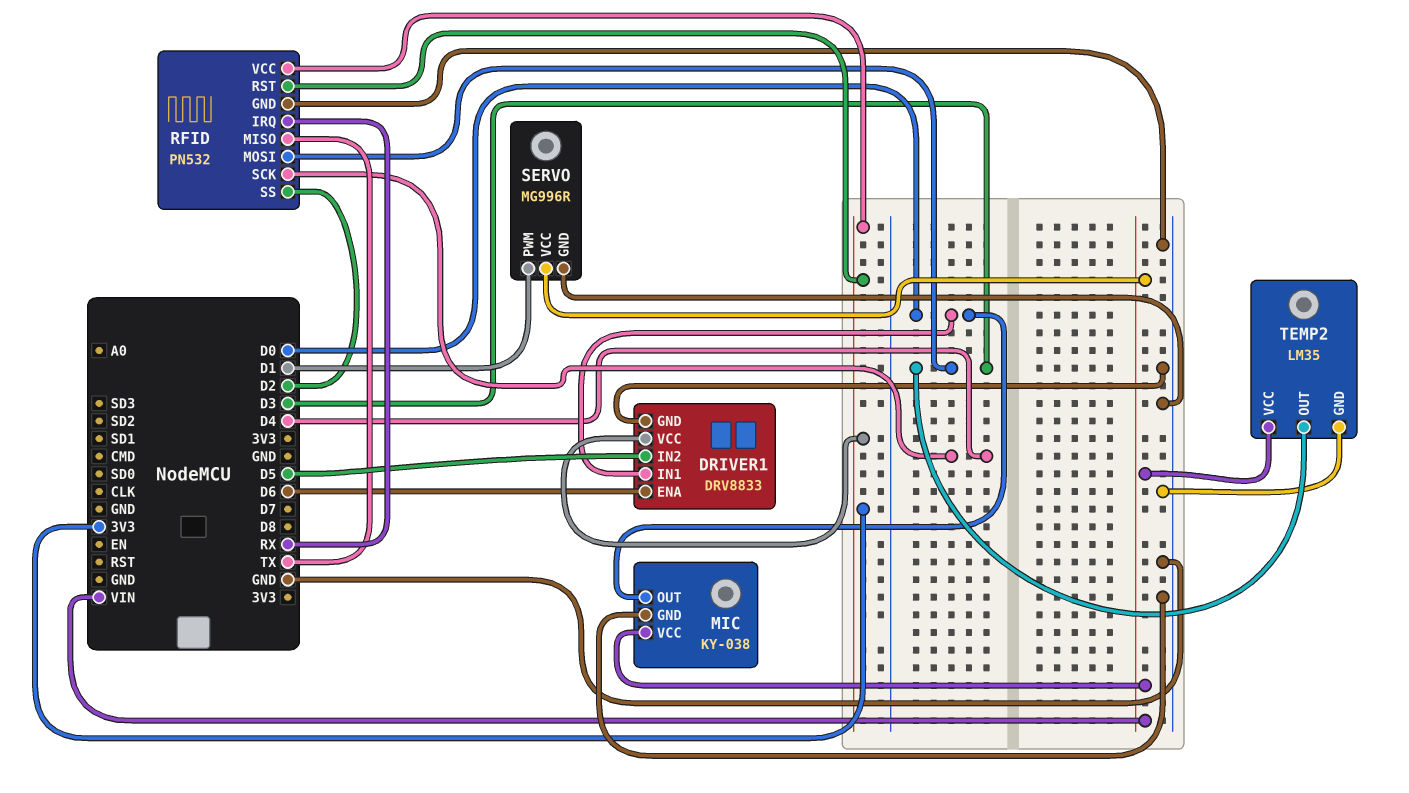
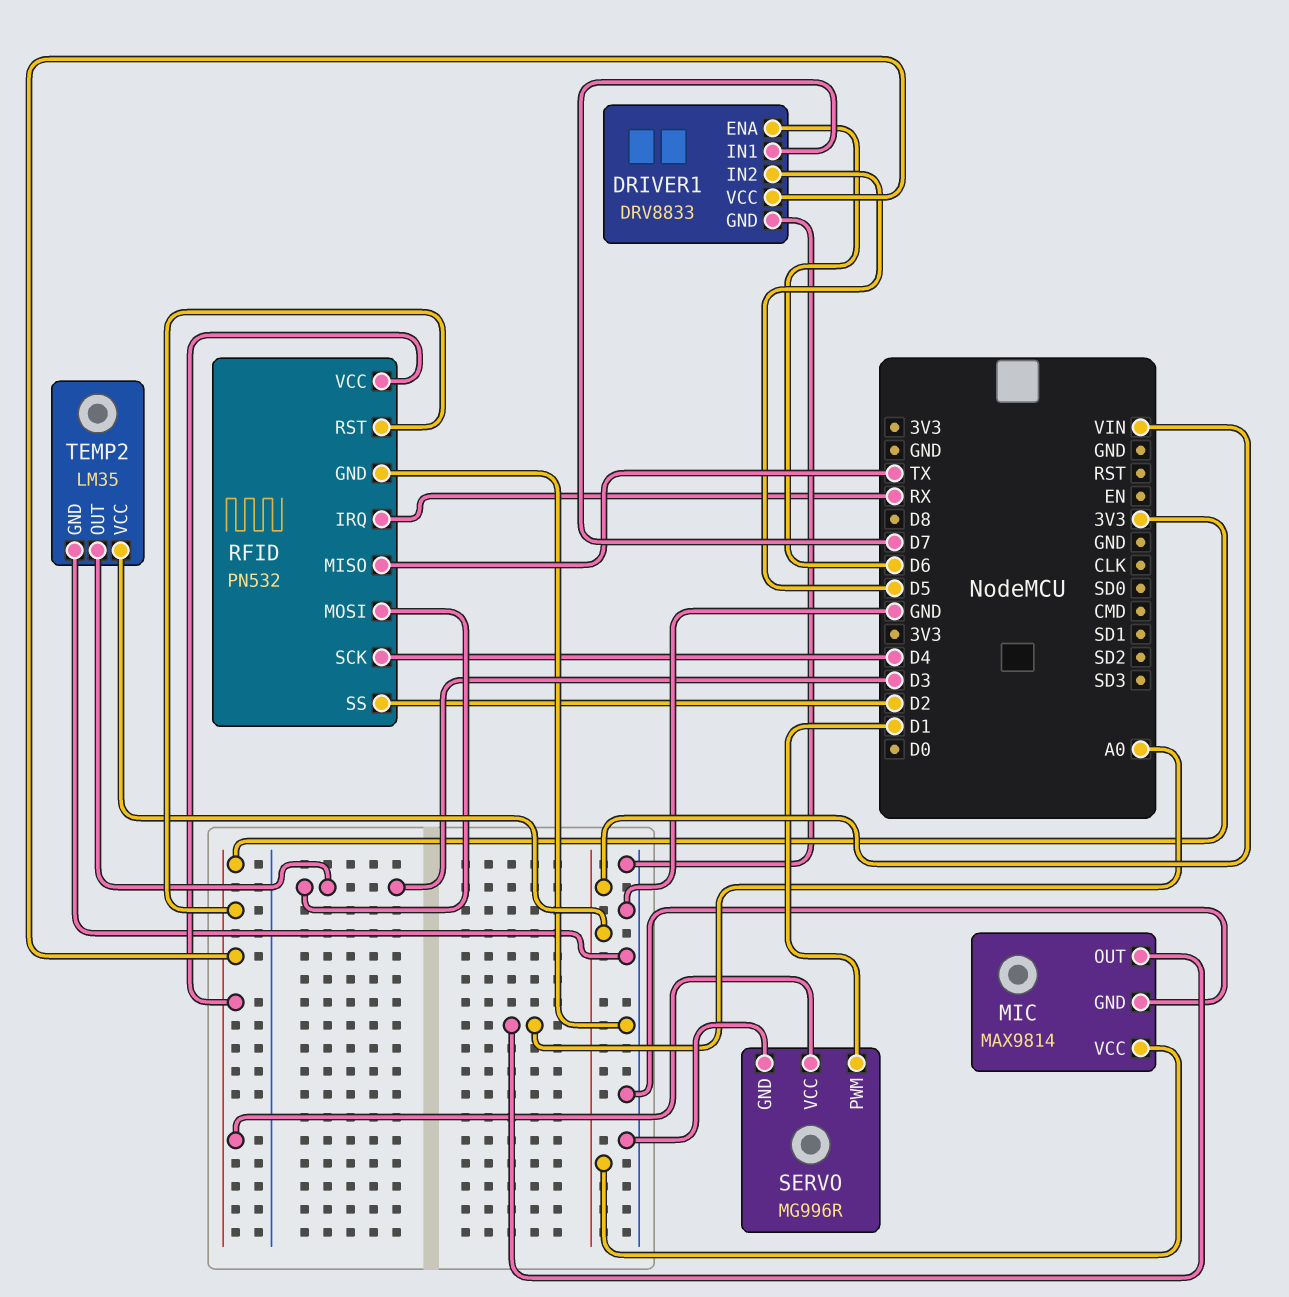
DRIVER1 pin IN1: D0 -> D7
MIC: KY-038 -> MAX9814
MIC pin OUT: D0 -> A0
SERVO pin VCC: VIN -> 3V3

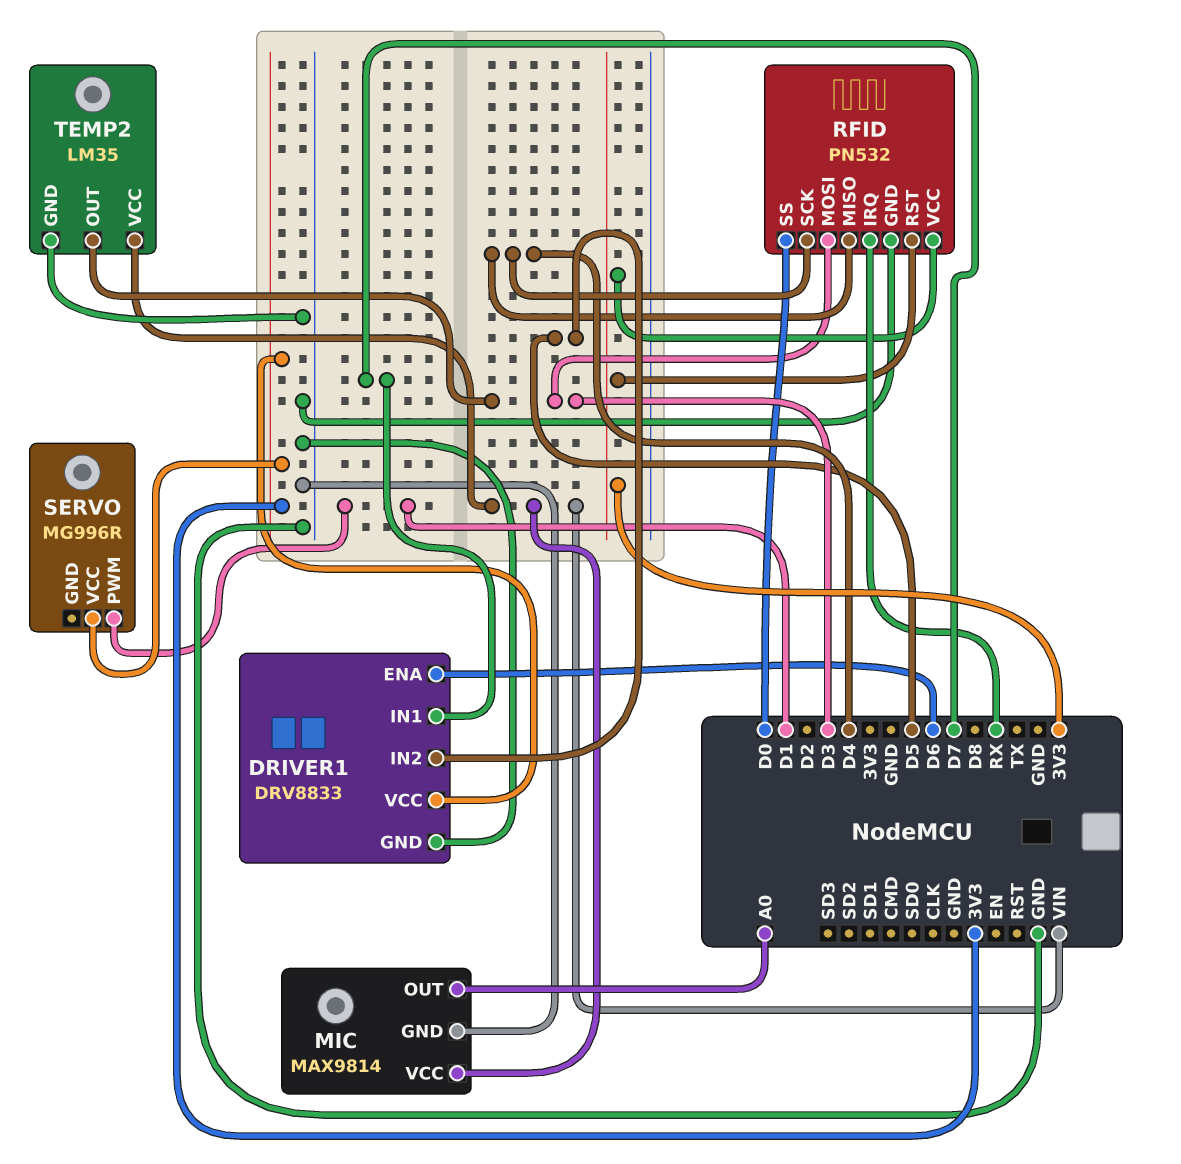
RFID pin MISO: TX -> D4
RFID pin SS: D2 -> D0
SERVO pin GND: GND -> none

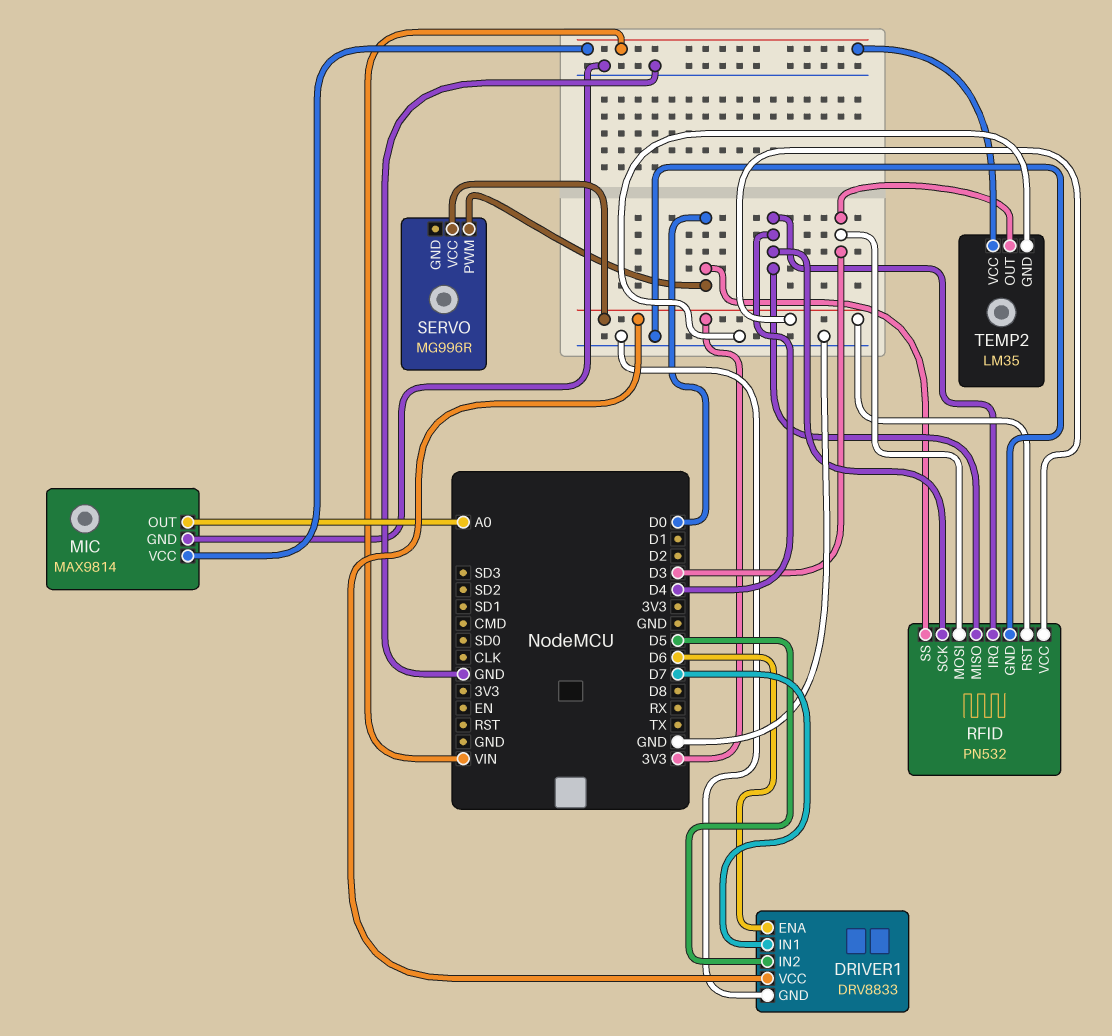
RFID pin IRQ: RX -> D4
SERVO pin PWM: D1 -> D0

